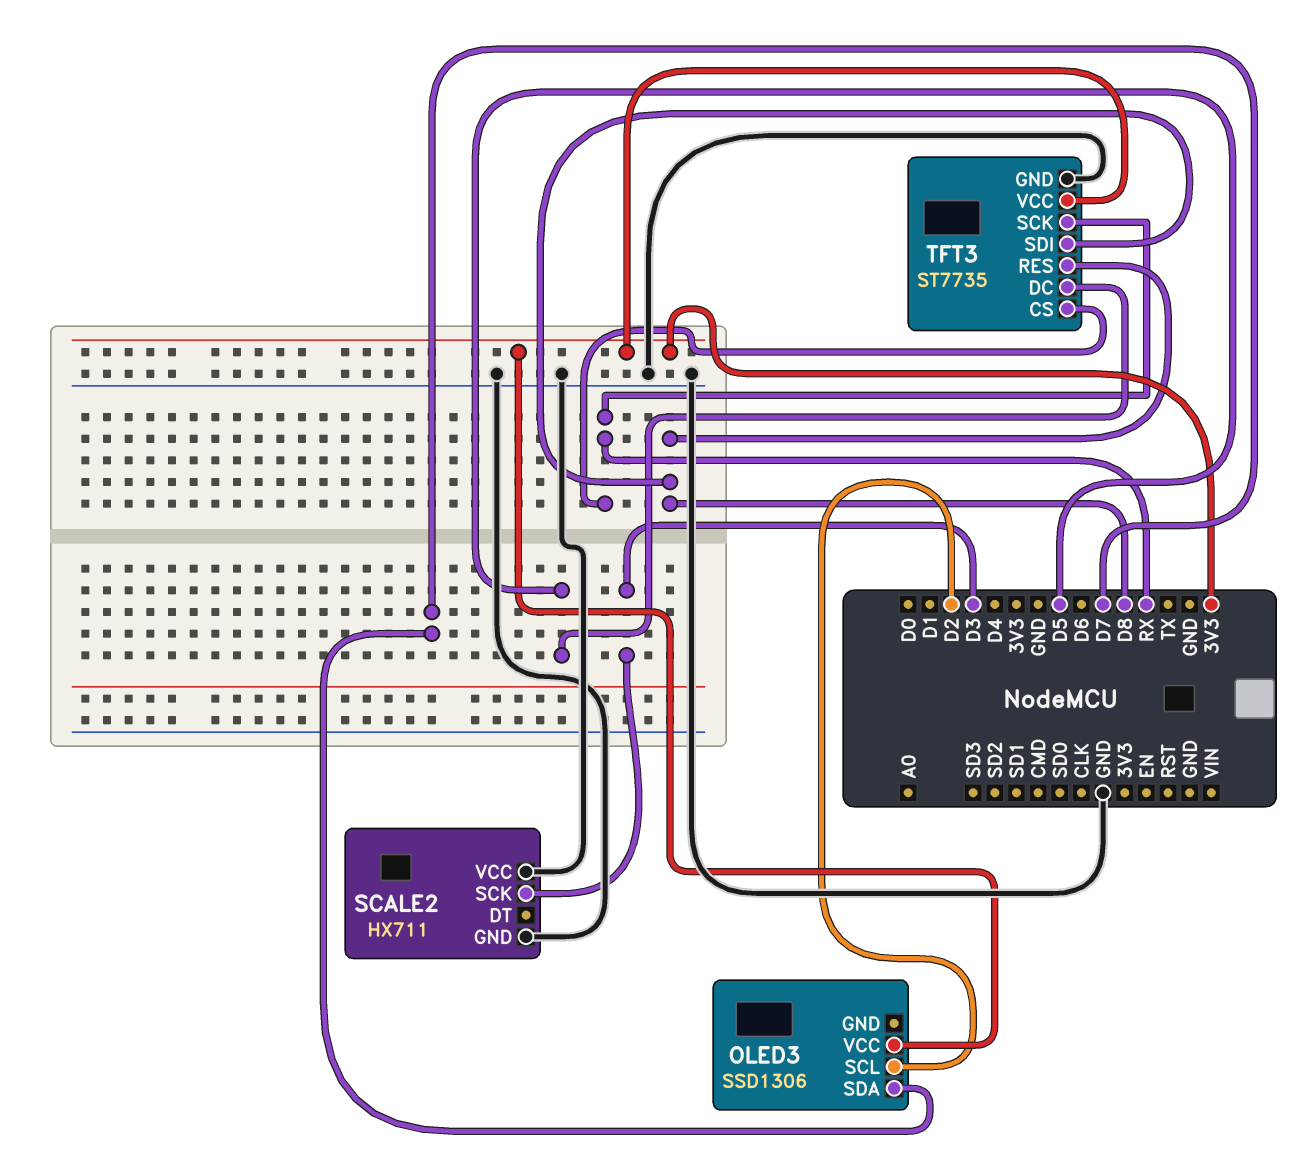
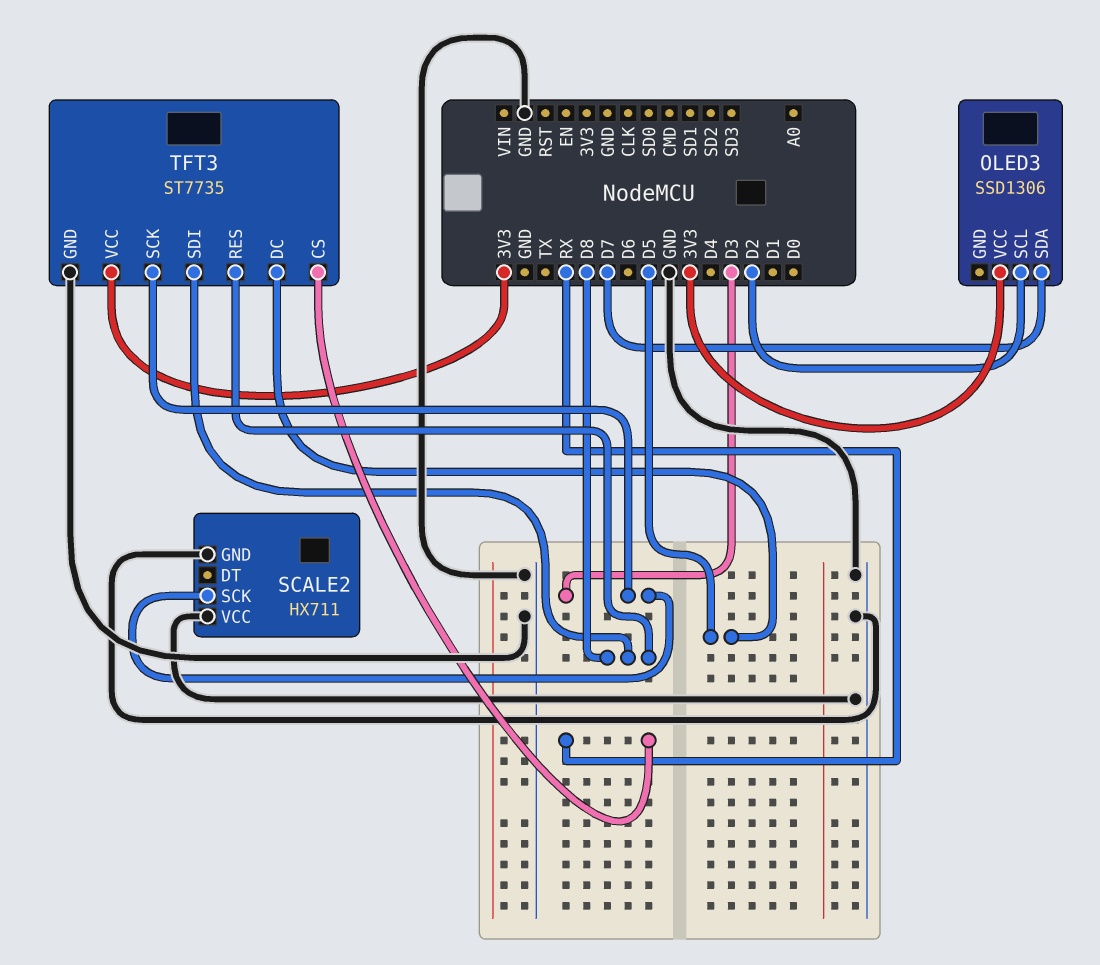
TFT3 pin SCK: RX -> D3

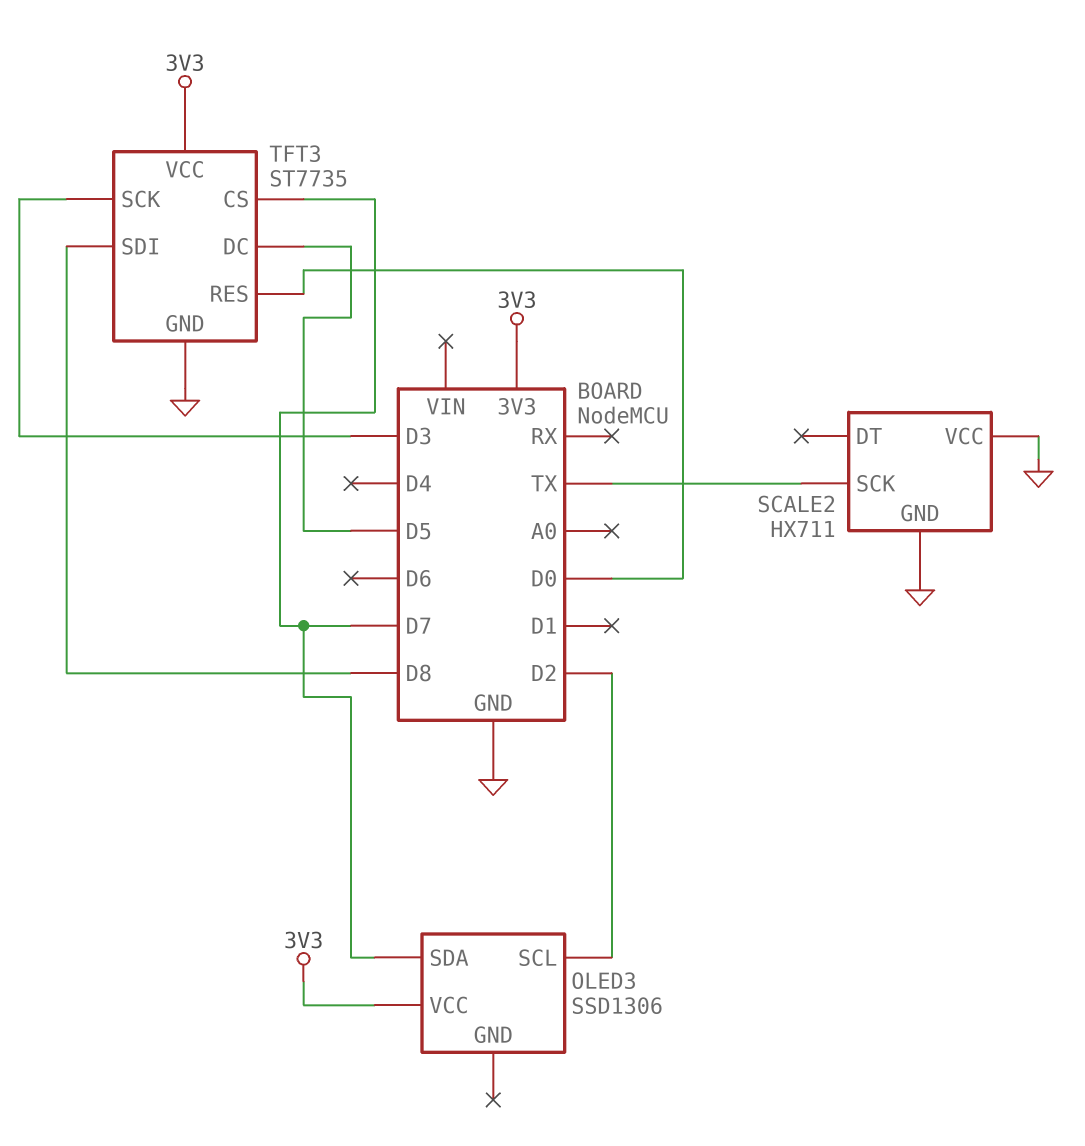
SCALE2 pin SCK: D3 -> TX
TFT3 pin CS: RX -> D7
TFT3 pin RES: D8 -> D0

